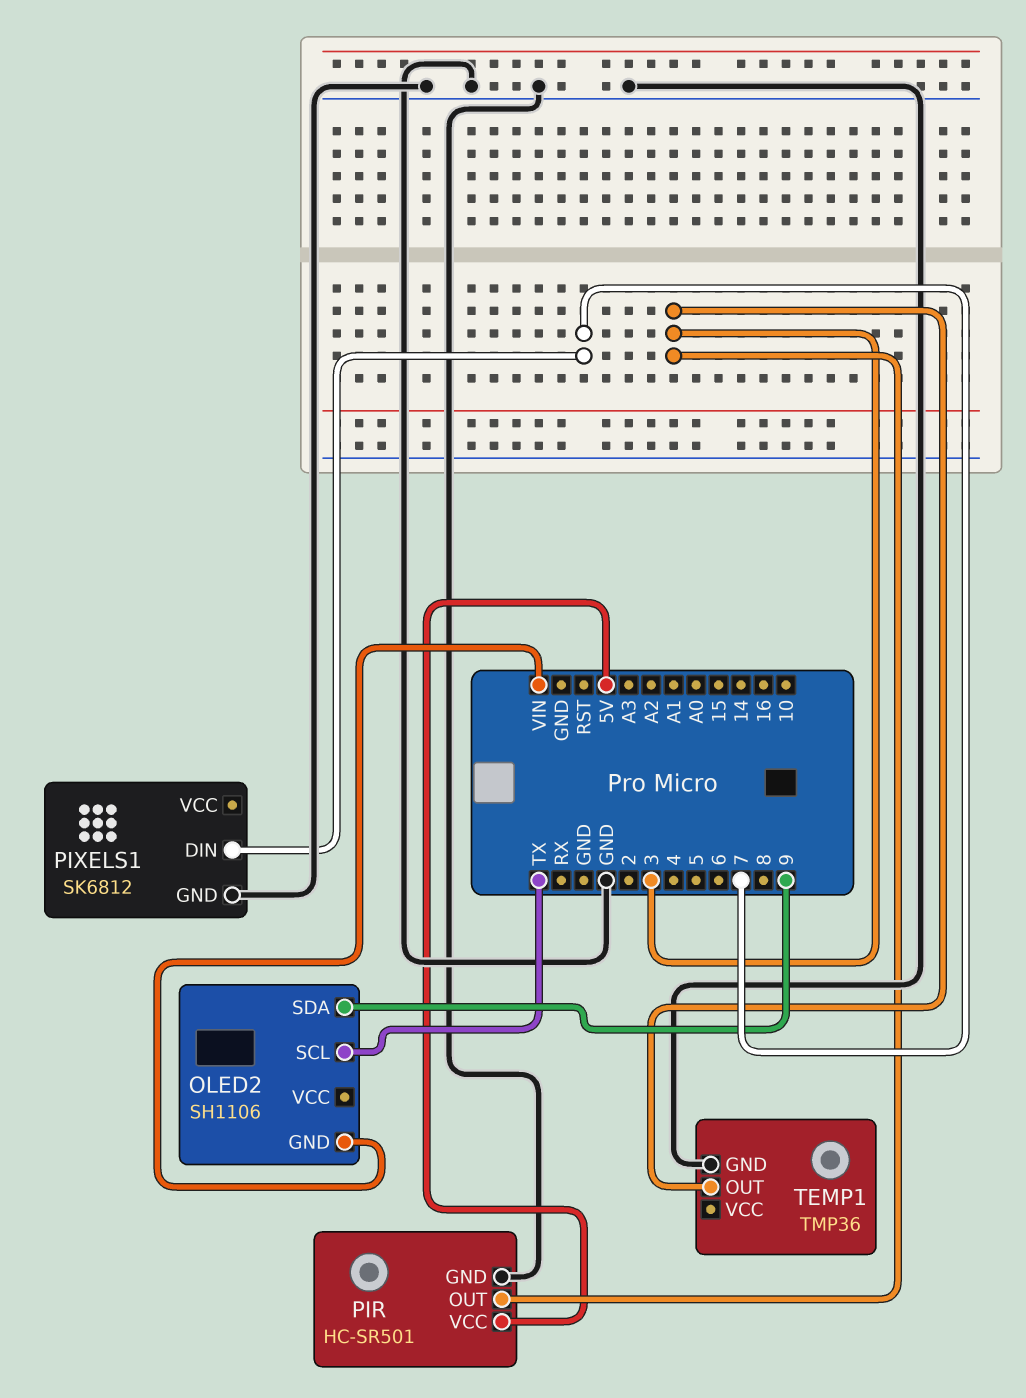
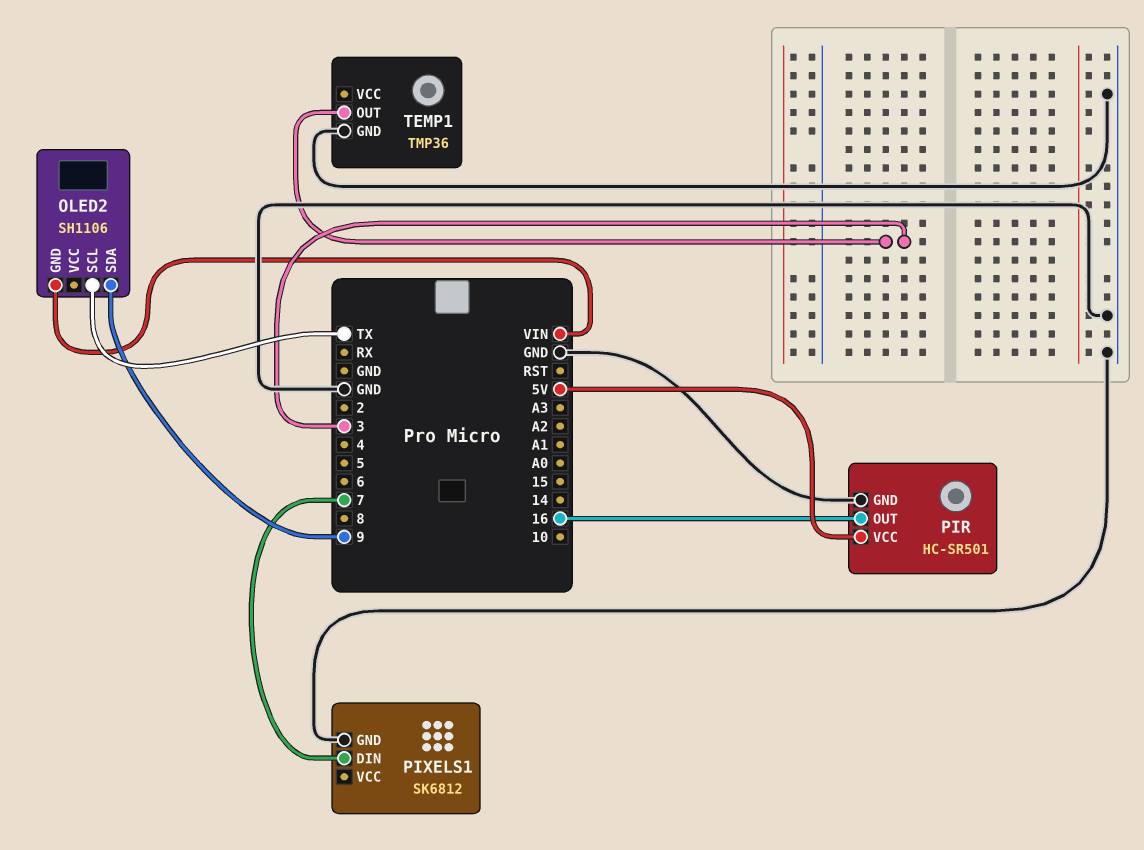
PIR pin OUT: 3 -> 16

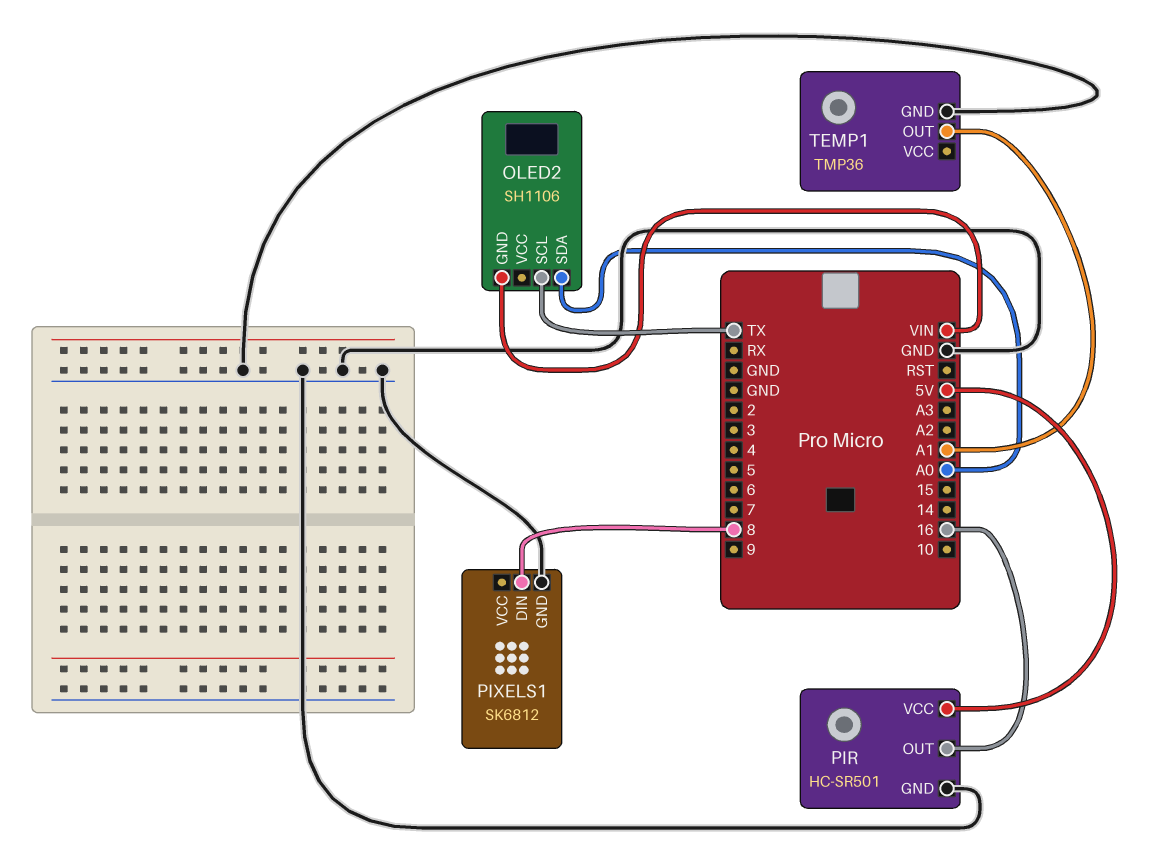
OLED2 pin SDA: 9 -> A0
PIXELS1 pin DIN: 7 -> 8
TEMP1 pin OUT: 3 -> A1

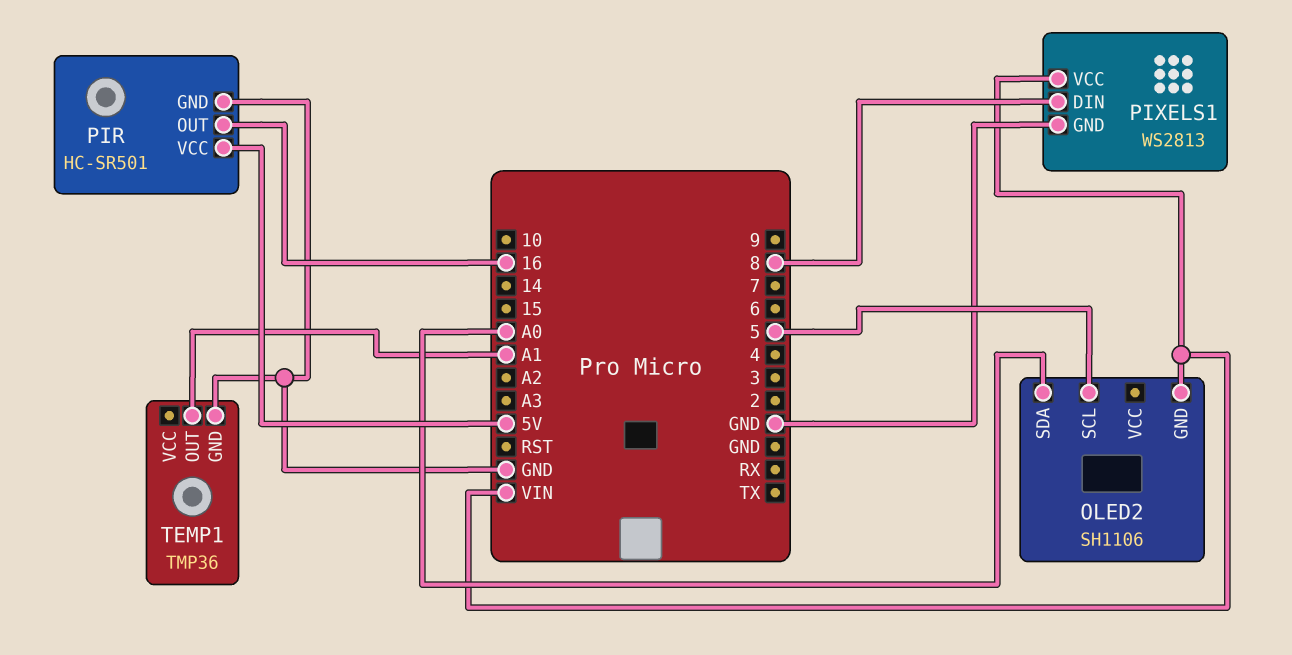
OLED2 pin SCL: TX -> 5
PIXELS1: SK6812 -> WS2813
PIXELS1 pin VCC: none -> VIN

